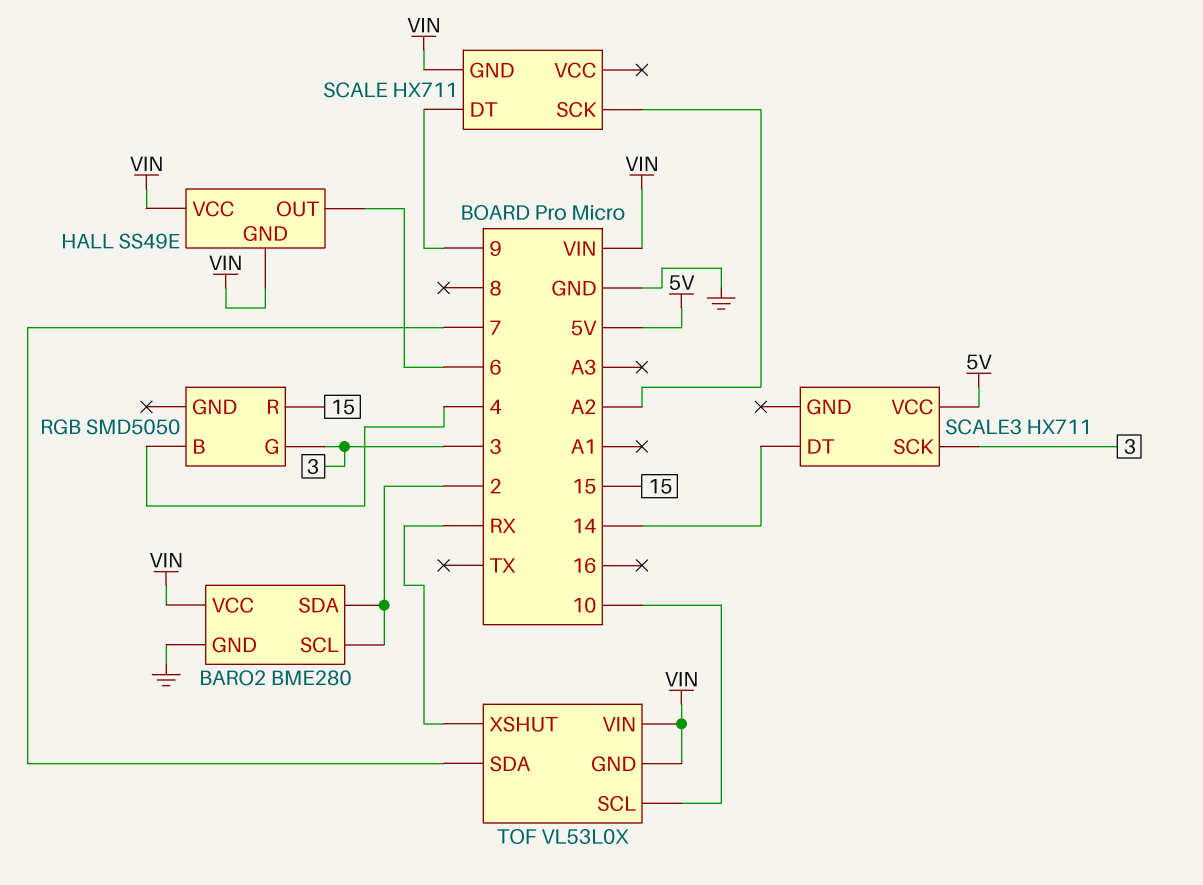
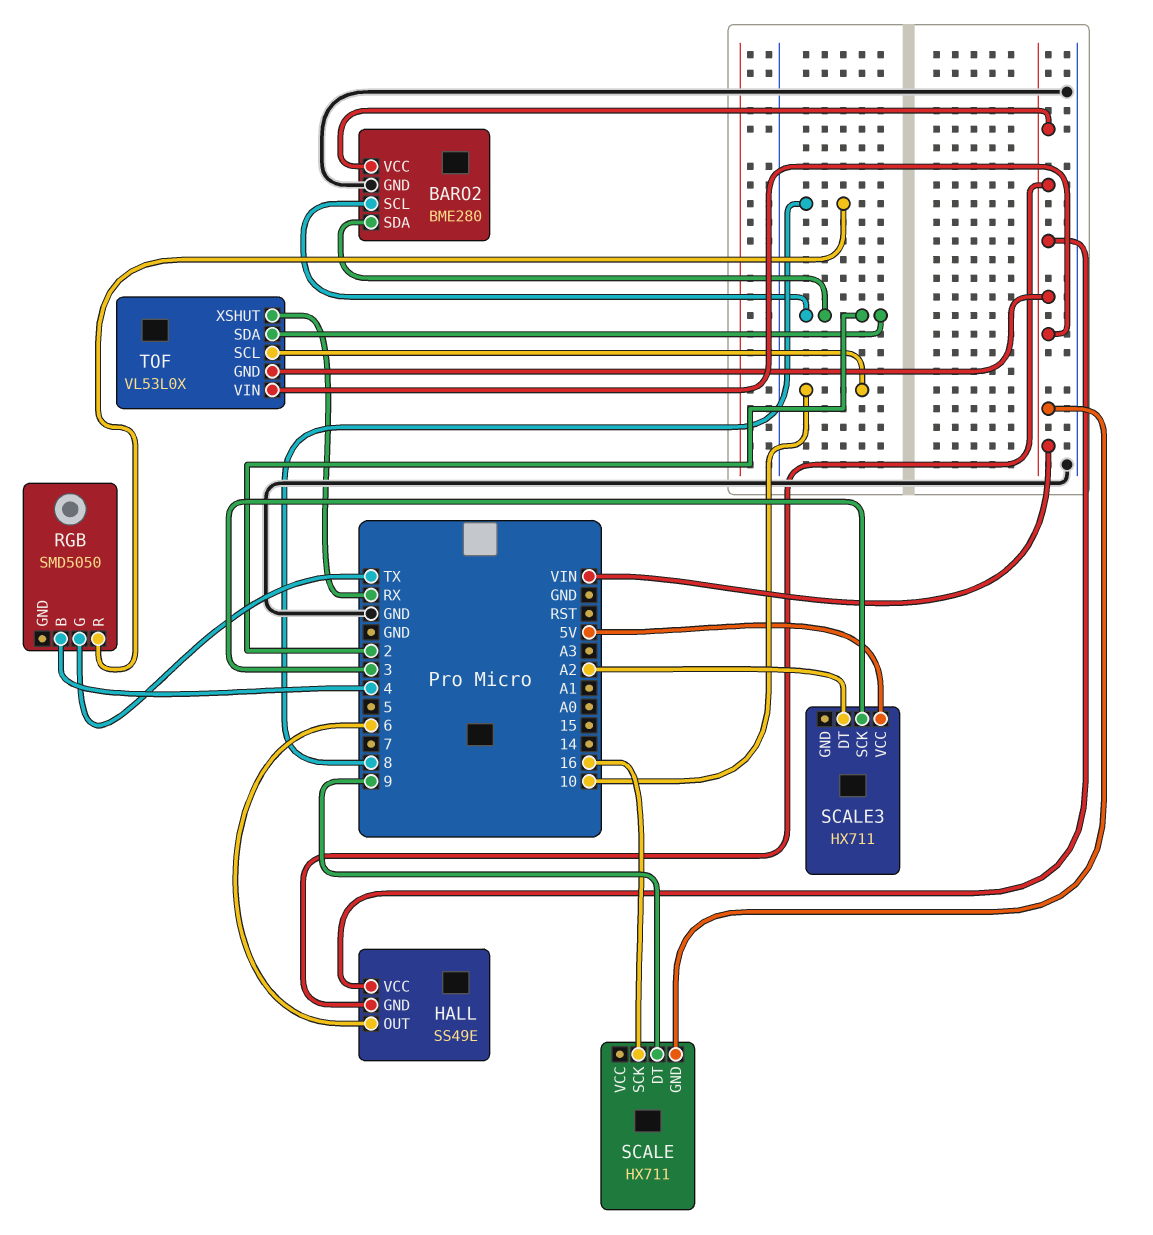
RGB pin G: 3 -> TX
RGB pin R: 15 -> 8
SCALE pin SCK: A2 -> 16
SCALE3 pin DT: 14 -> A2
TOF pin SDA: 7 -> 2

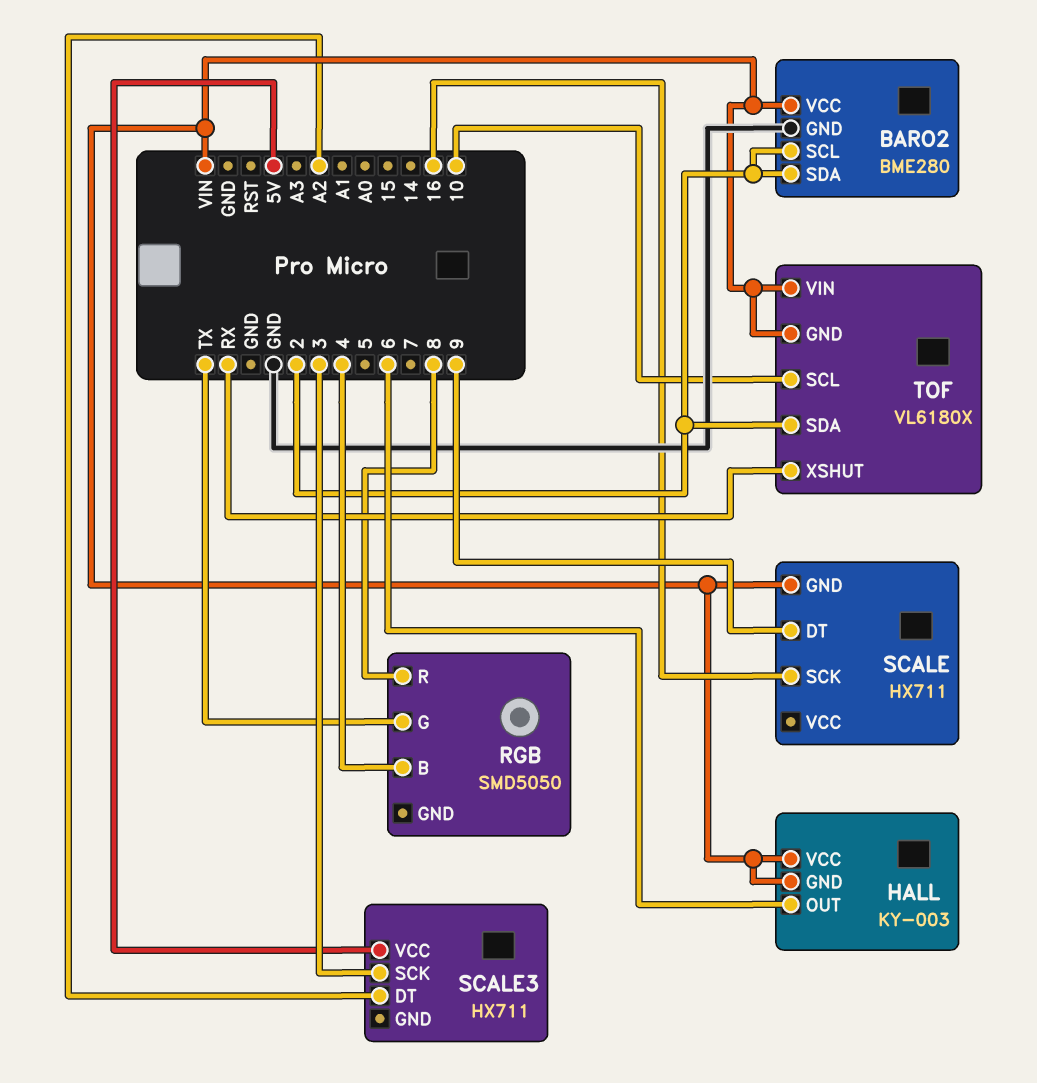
HALL: SS49E -> KY-003
TOF: VL53L0X -> VL6180X

